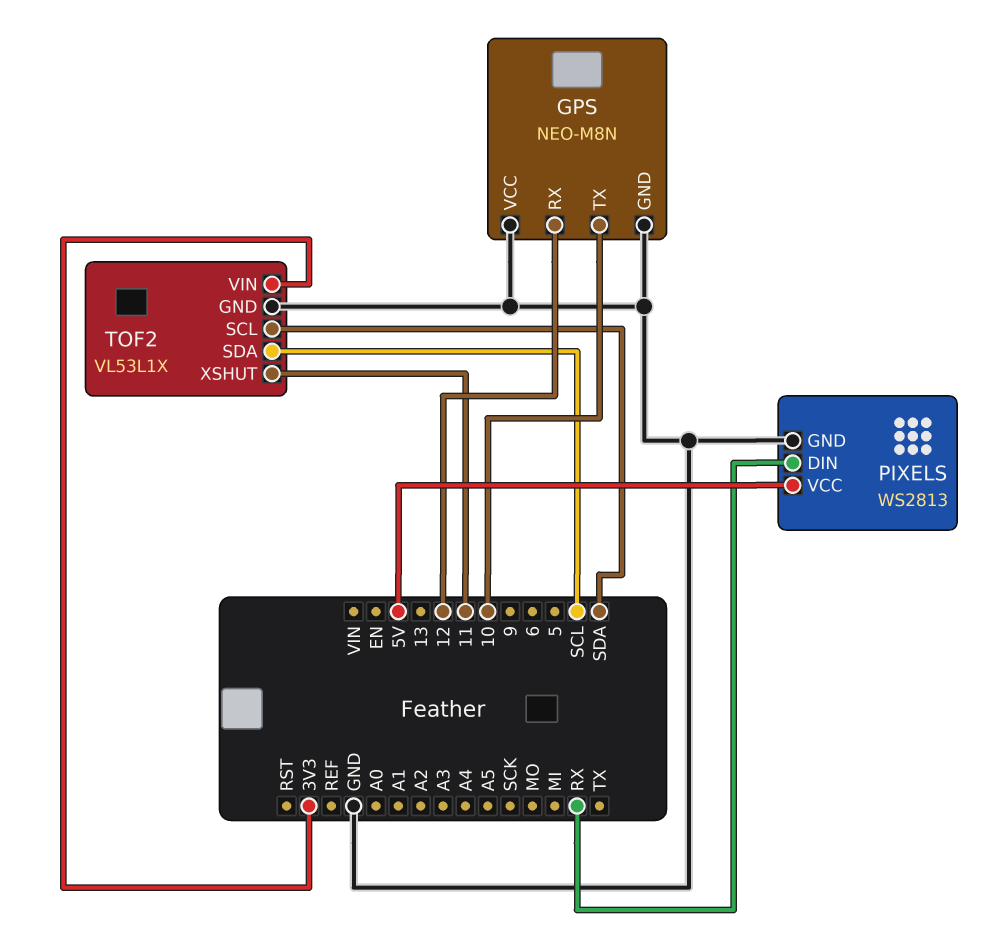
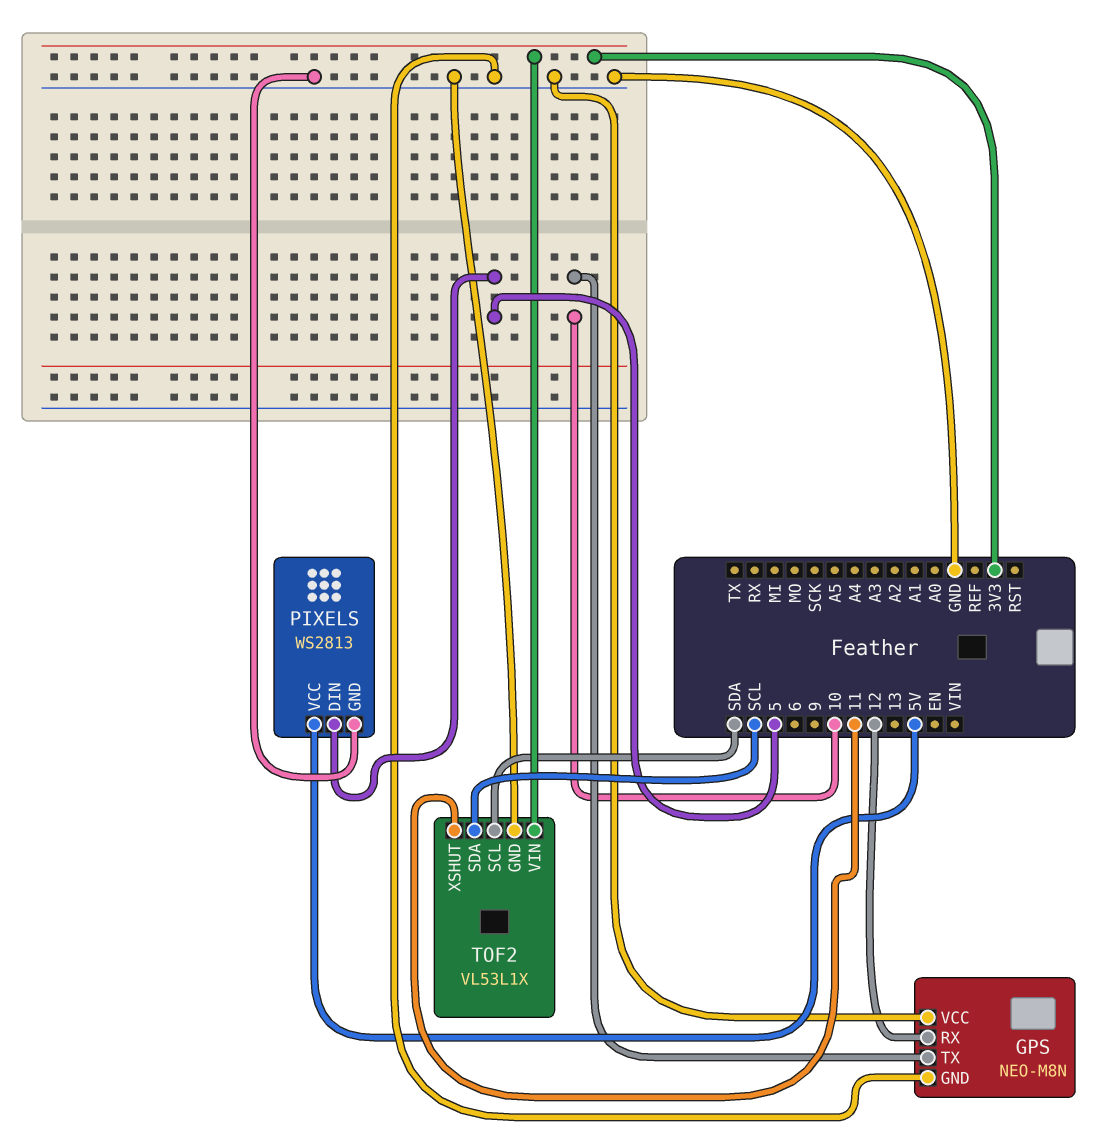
PIXELS pin DIN: RX -> 5

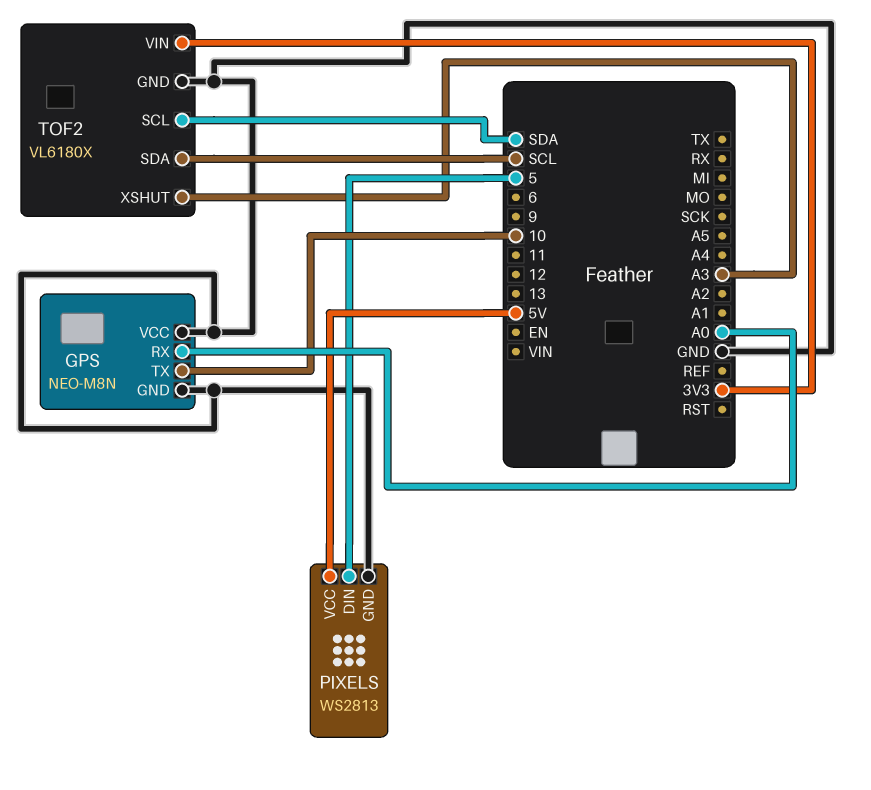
GPS pin RX: 12 -> A0
TOF2: VL53L1X -> VL6180X
TOF2 pin XSHUT: 11 -> A3

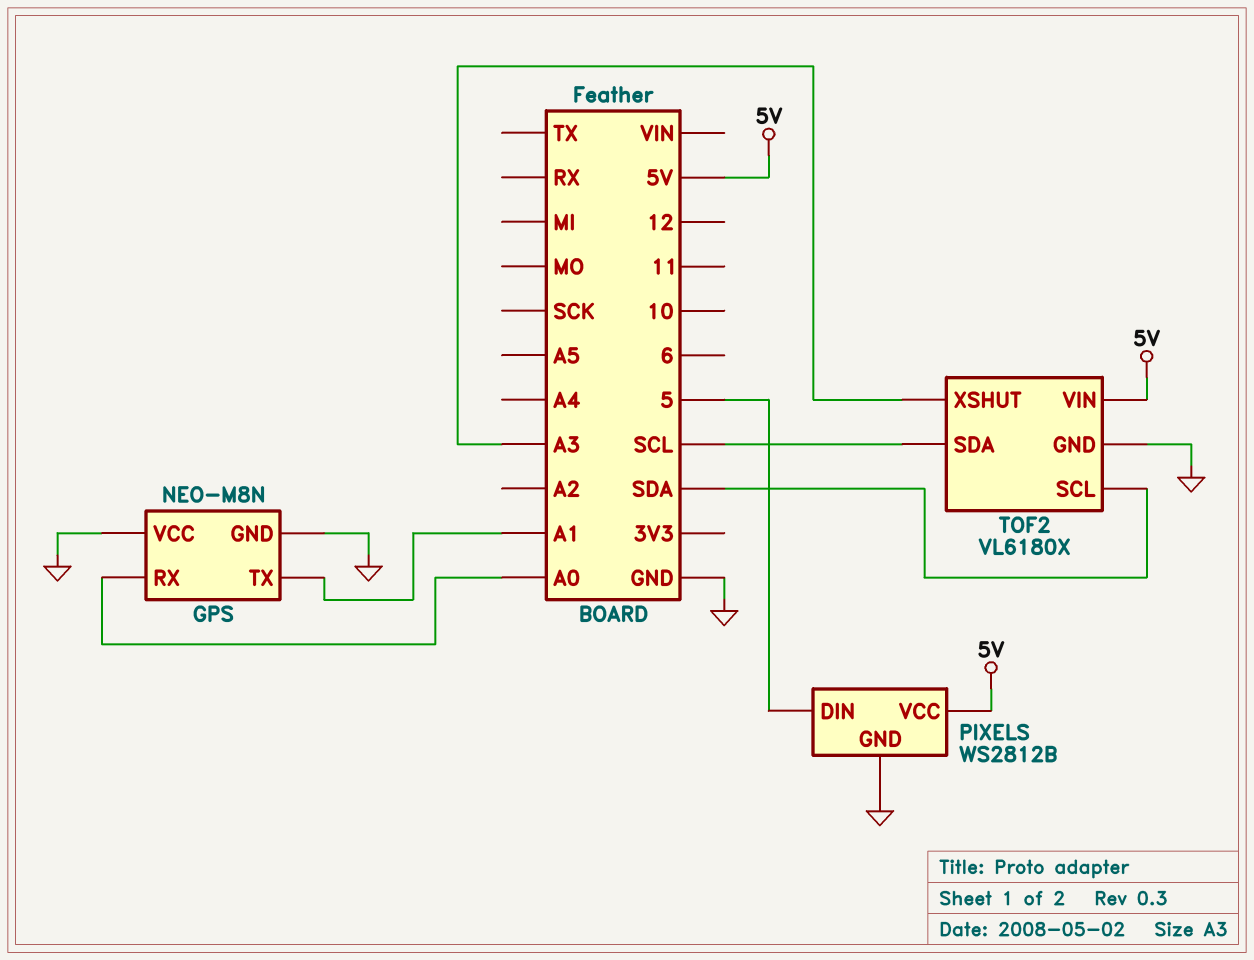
GPS pin TX: 10 -> A1
PIXELS: WS2813 -> WS2812B
TOF2 pin VIN: 3V3 -> 5V

